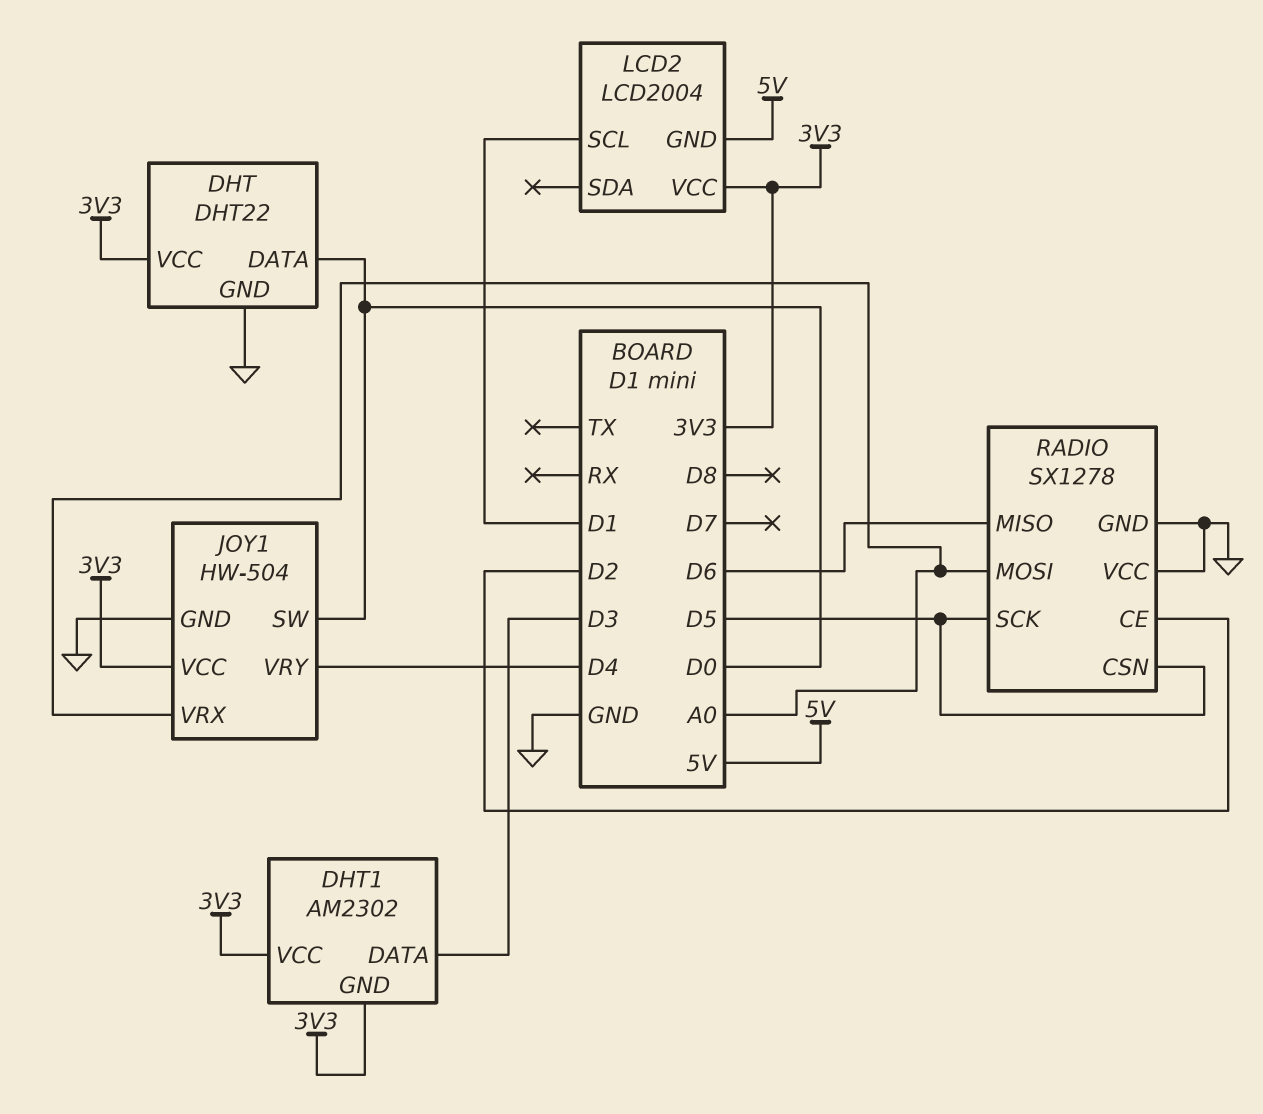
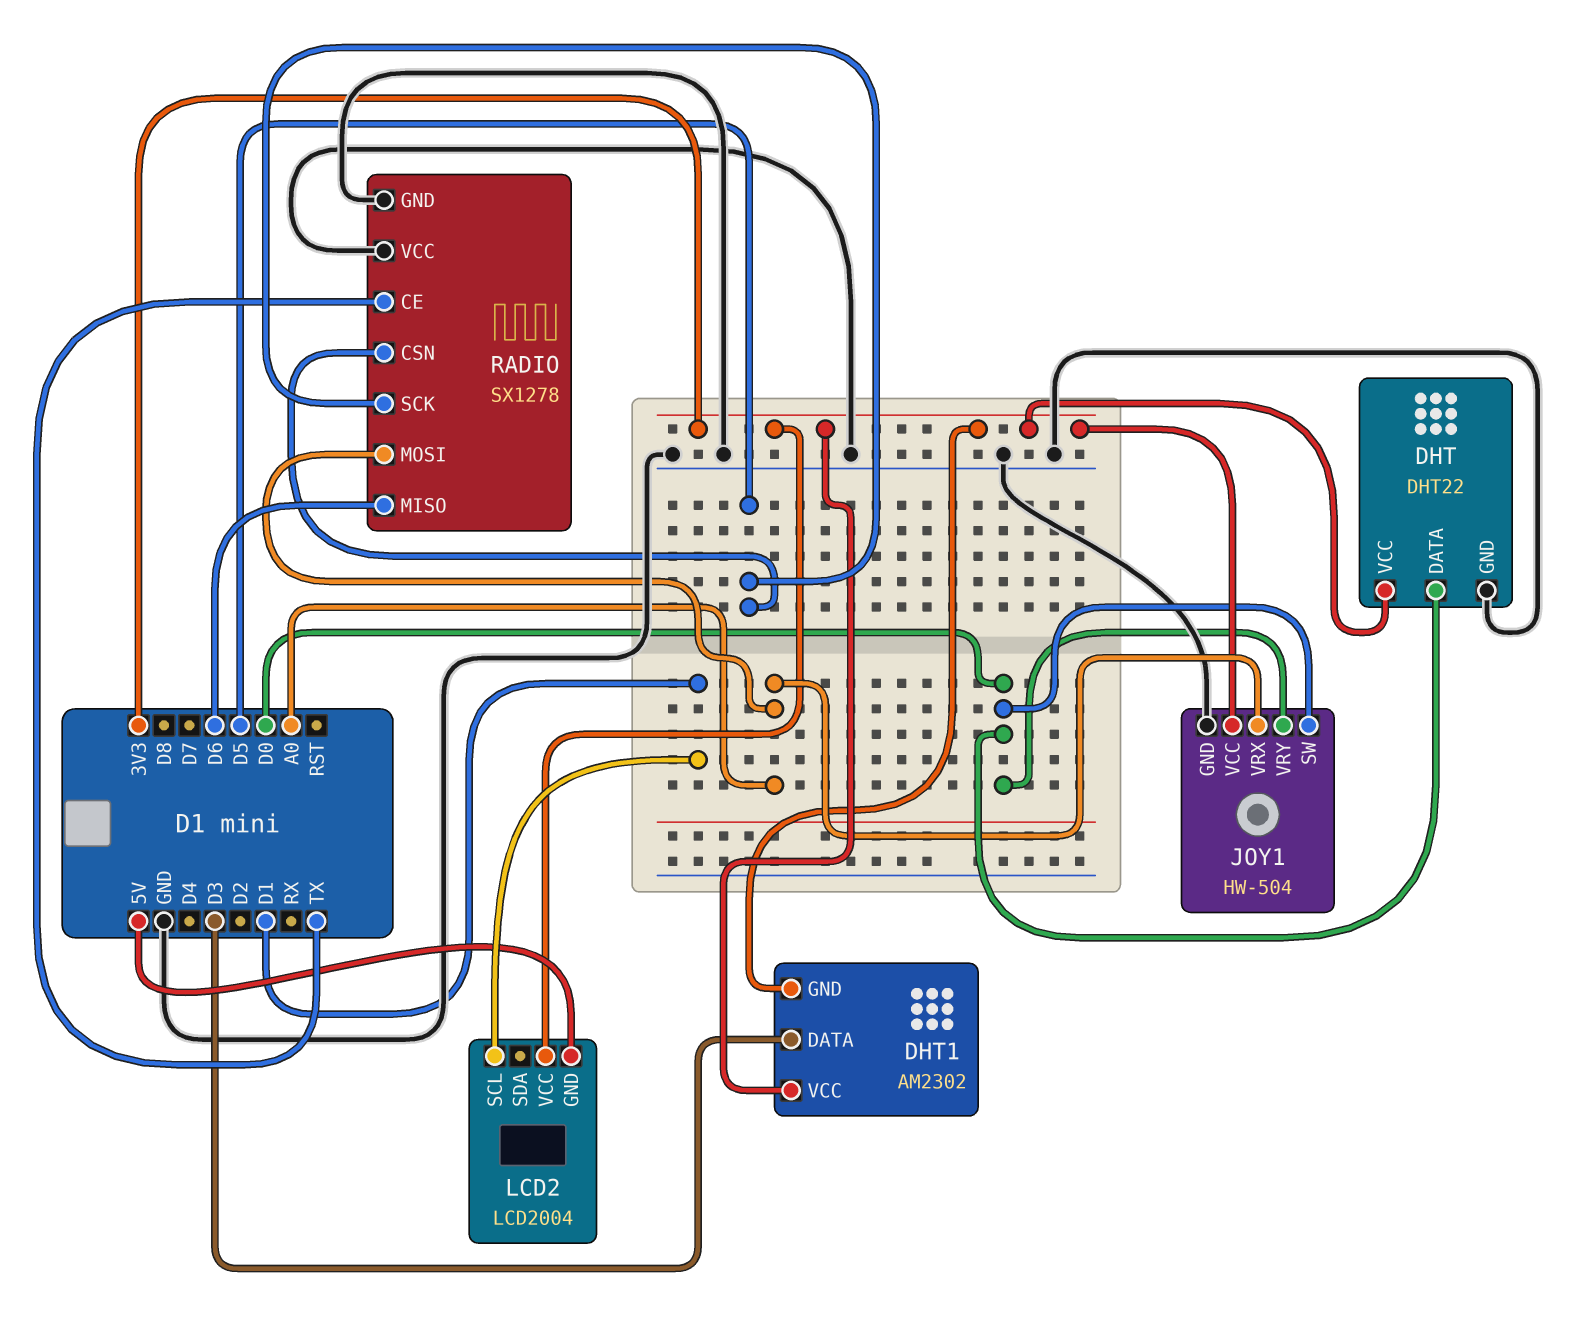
JOY1 pin VRY: D4 -> D0
RADIO pin CE: D2 -> TX

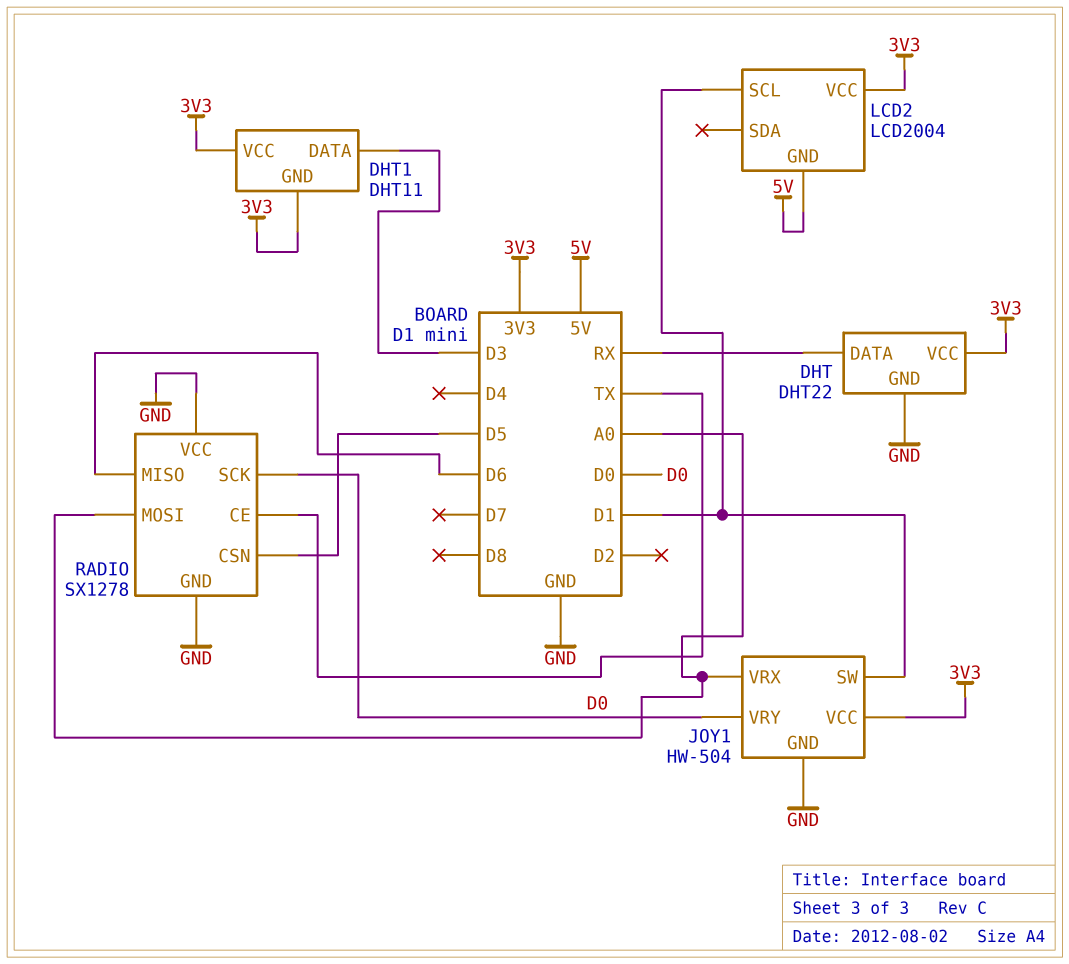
DHT pin DATA: D0 -> RX
DHT1: AM2302 -> DHT11
JOY1 pin SW: D0 -> D1
RADIO pin SCK: D5 -> D0

